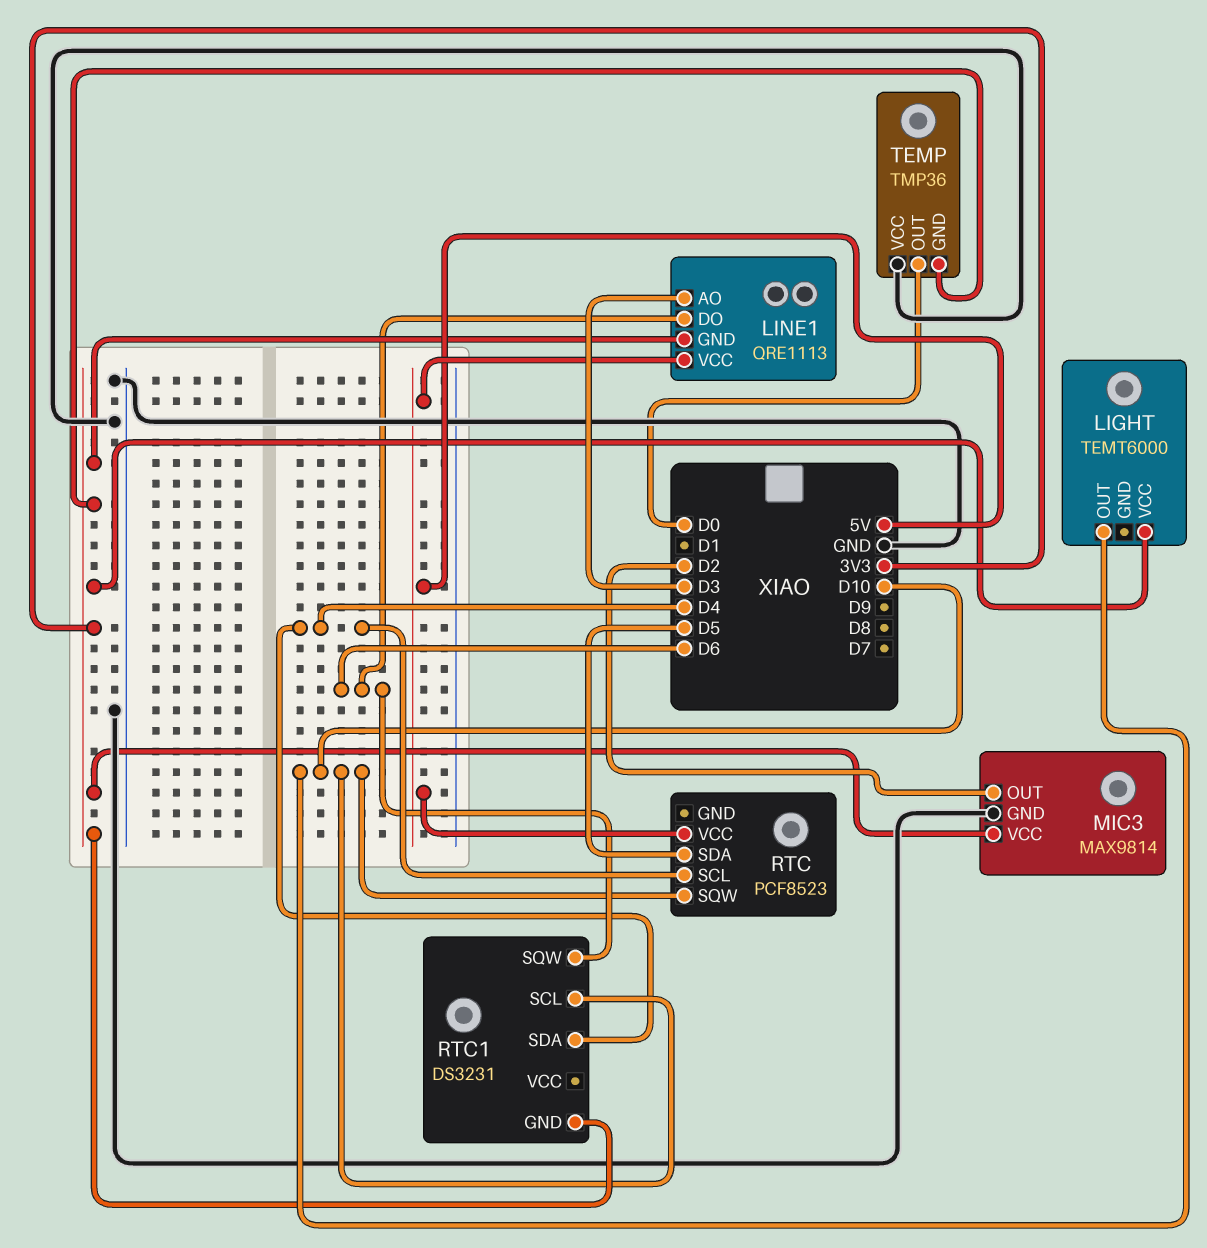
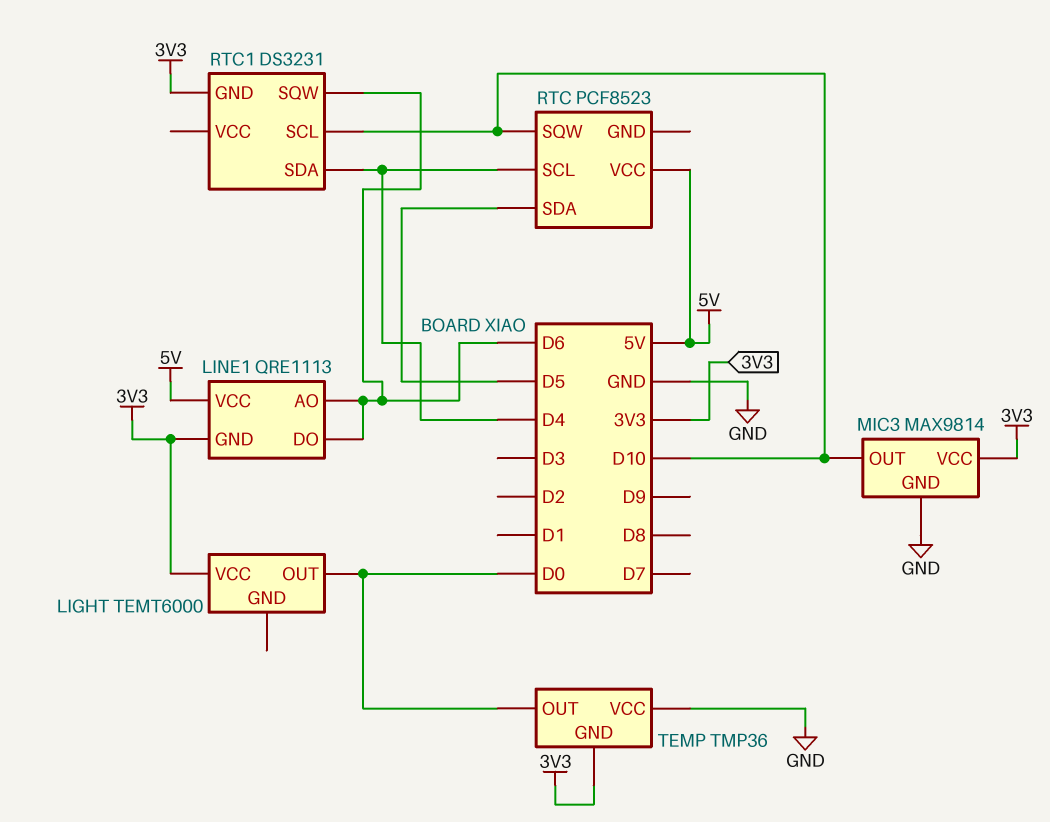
LIGHT pin OUT: D10 -> D0
LINE1 pin AO: D3 -> D6
MIC3 pin OUT: D2 -> D10

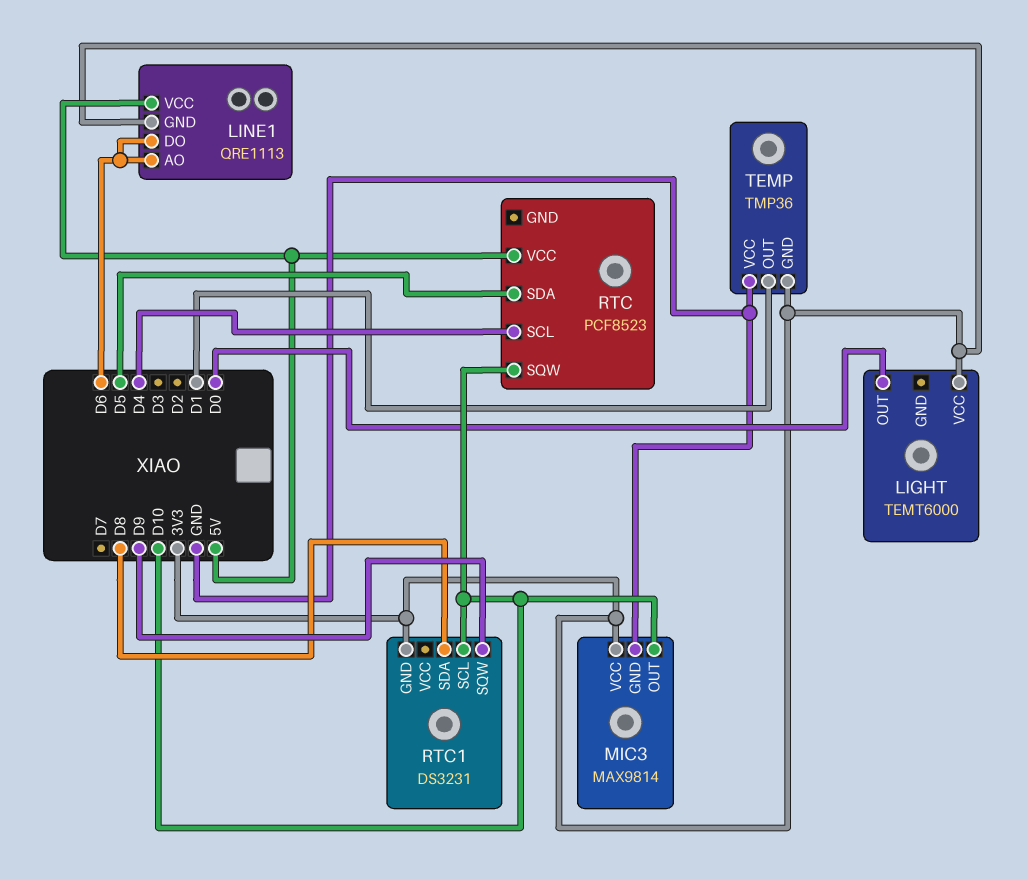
RTC1 pin SDA: D4 -> D8
RTC1 pin SQW: D6 -> D9
TEMP pin OUT: D0 -> D1

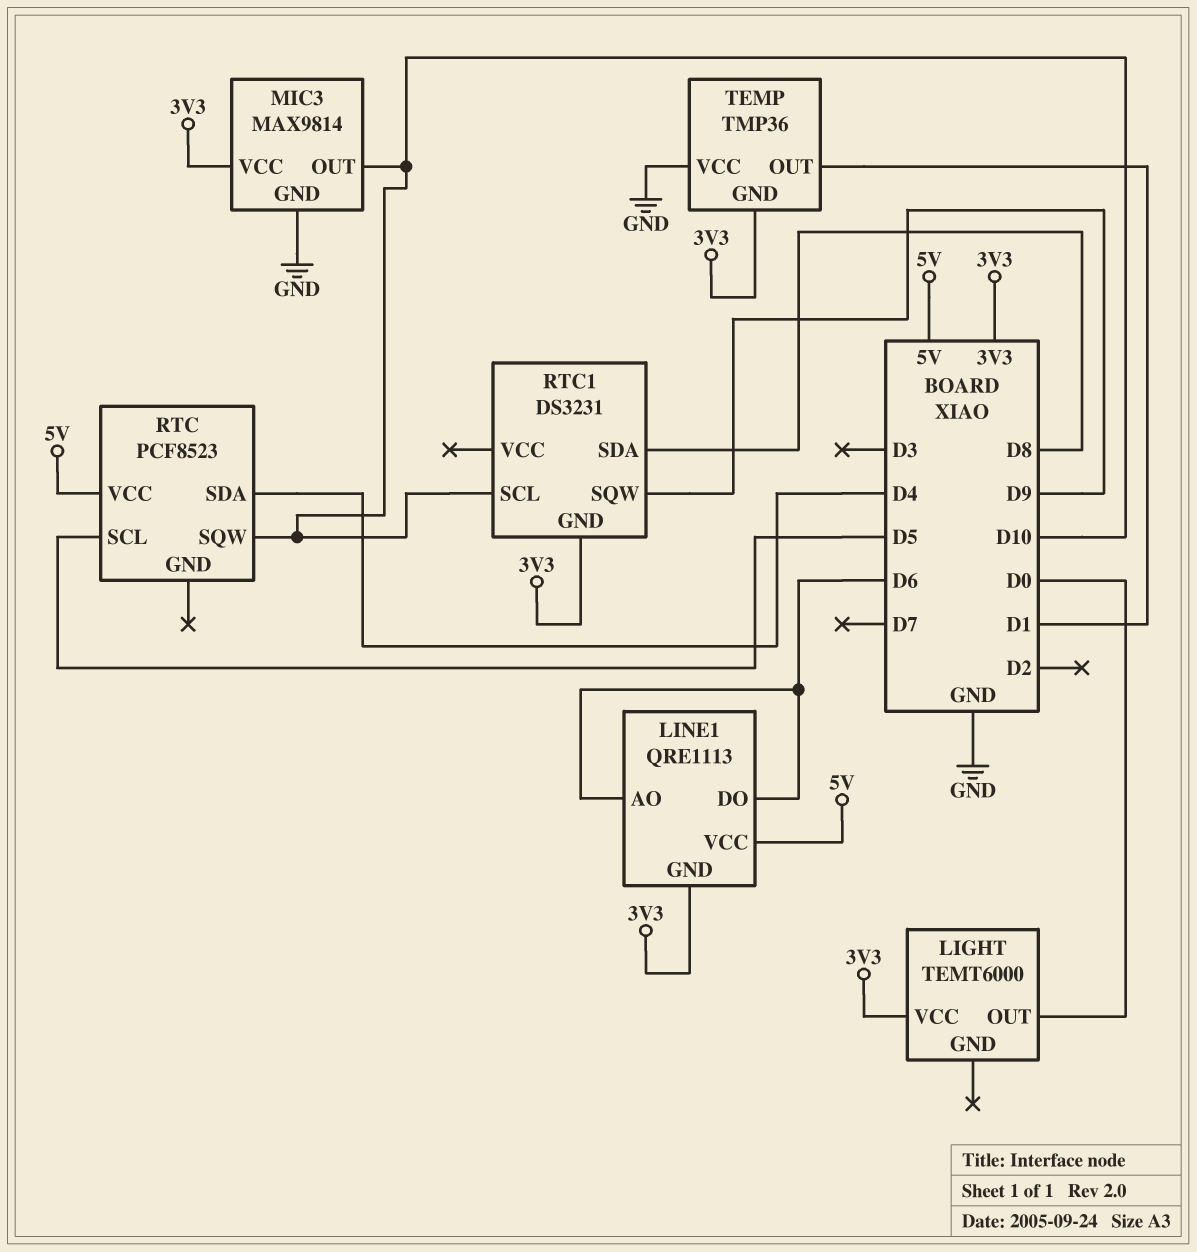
RTC pin SCL: D4 -> D5
RTC pin SDA: D5 -> D4

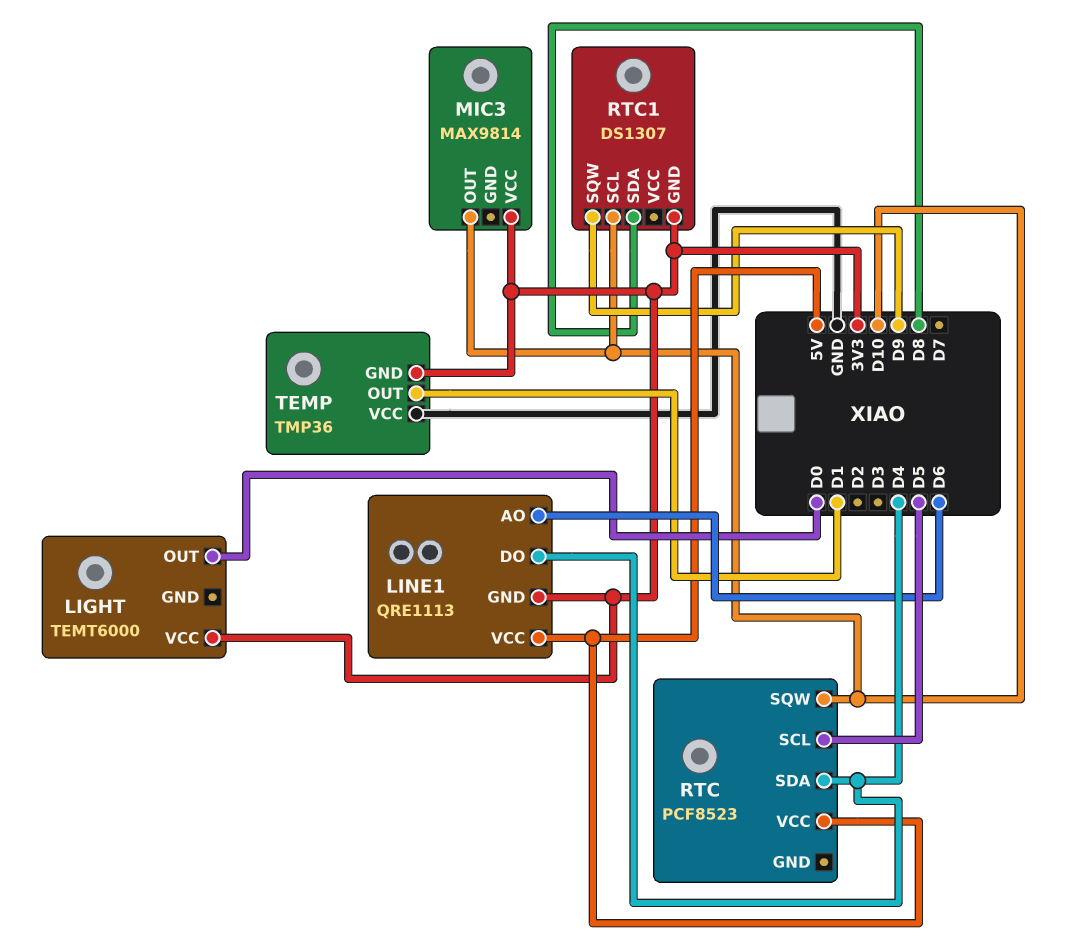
LINE1 pin DO: D6 -> D4
MIC3 pin GND: GND -> none
RTC1: DS3231 -> DS1307

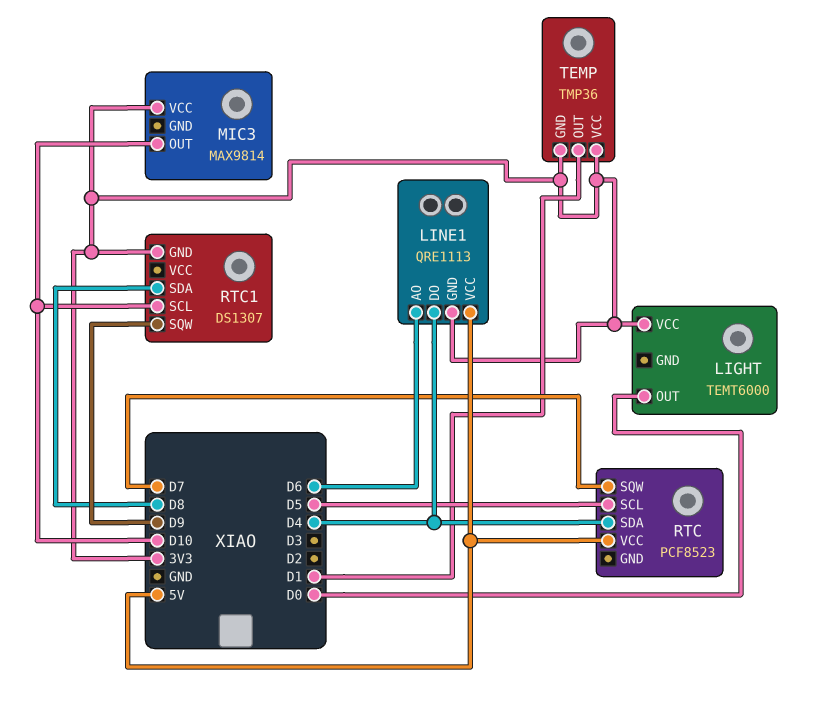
RTC pin SQW: D10 -> D7
TEMP pin VCC: GND -> 3V3

